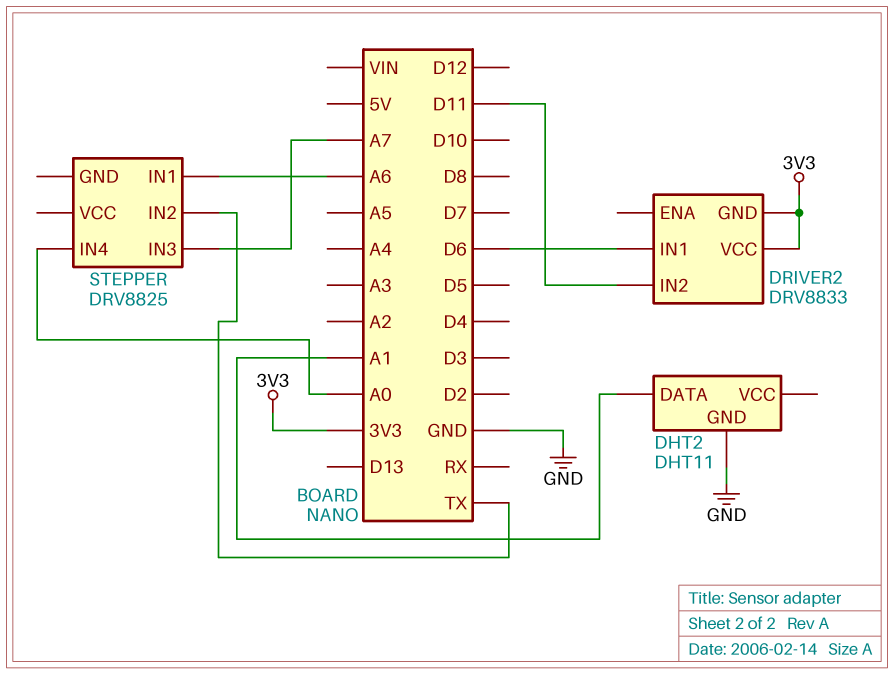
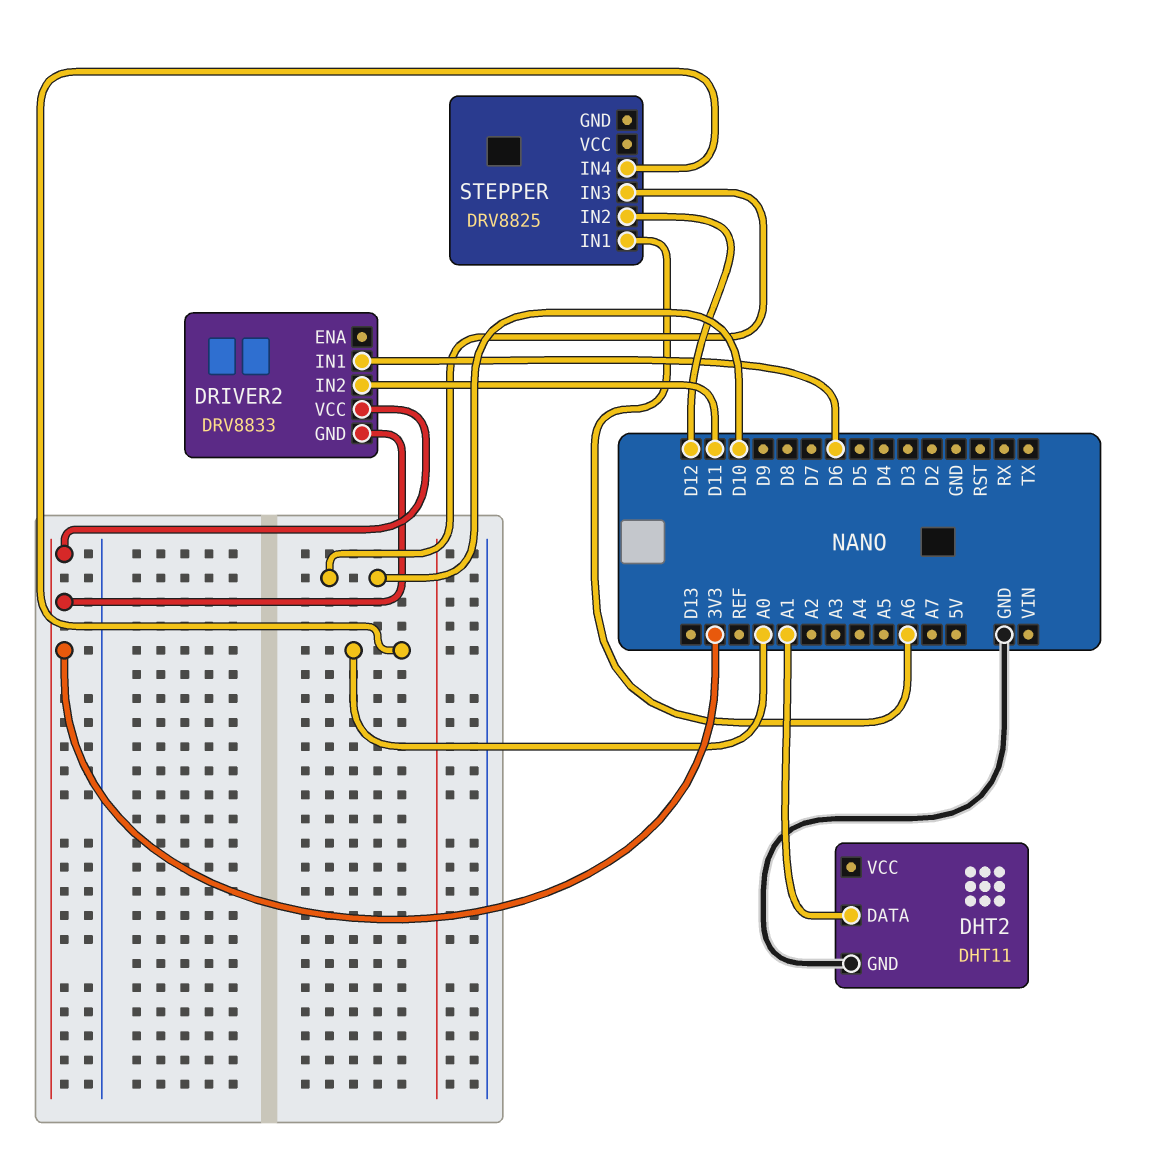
STEPPER pin IN2: TX -> D12
STEPPER pin IN3: A7 -> D10

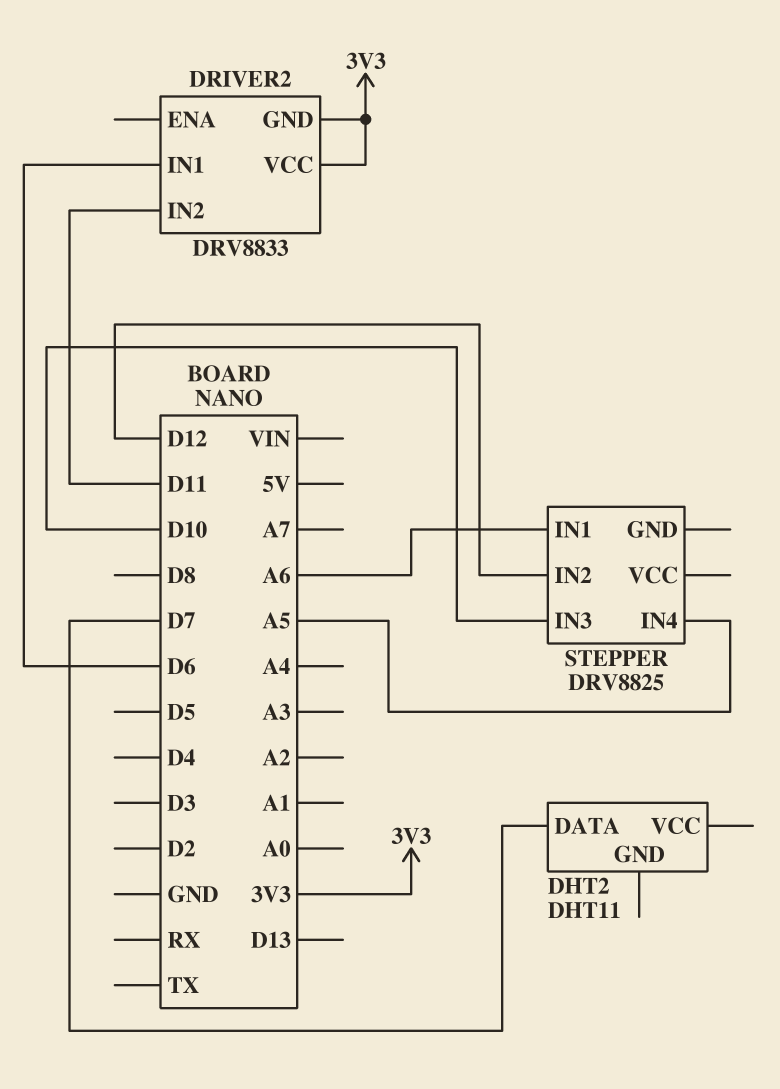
DHT2 pin DATA: A1 -> D7
DHT2 pin GND: GND -> none
STEPPER pin IN4: A0 -> A5

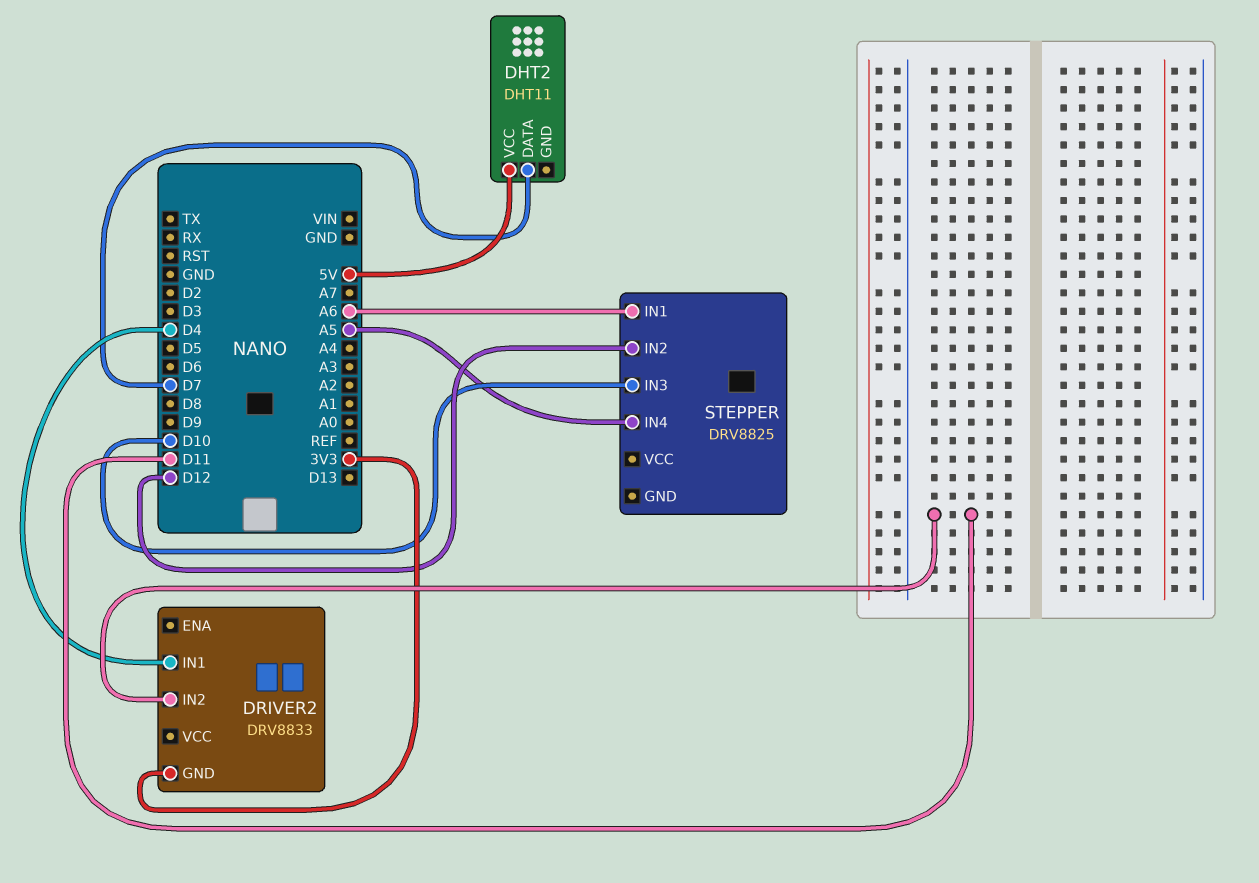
DHT2 pin VCC: none -> 5V
DRIVER2 pin IN1: D6 -> D4
DRIVER2 pin VCC: 3V3 -> none

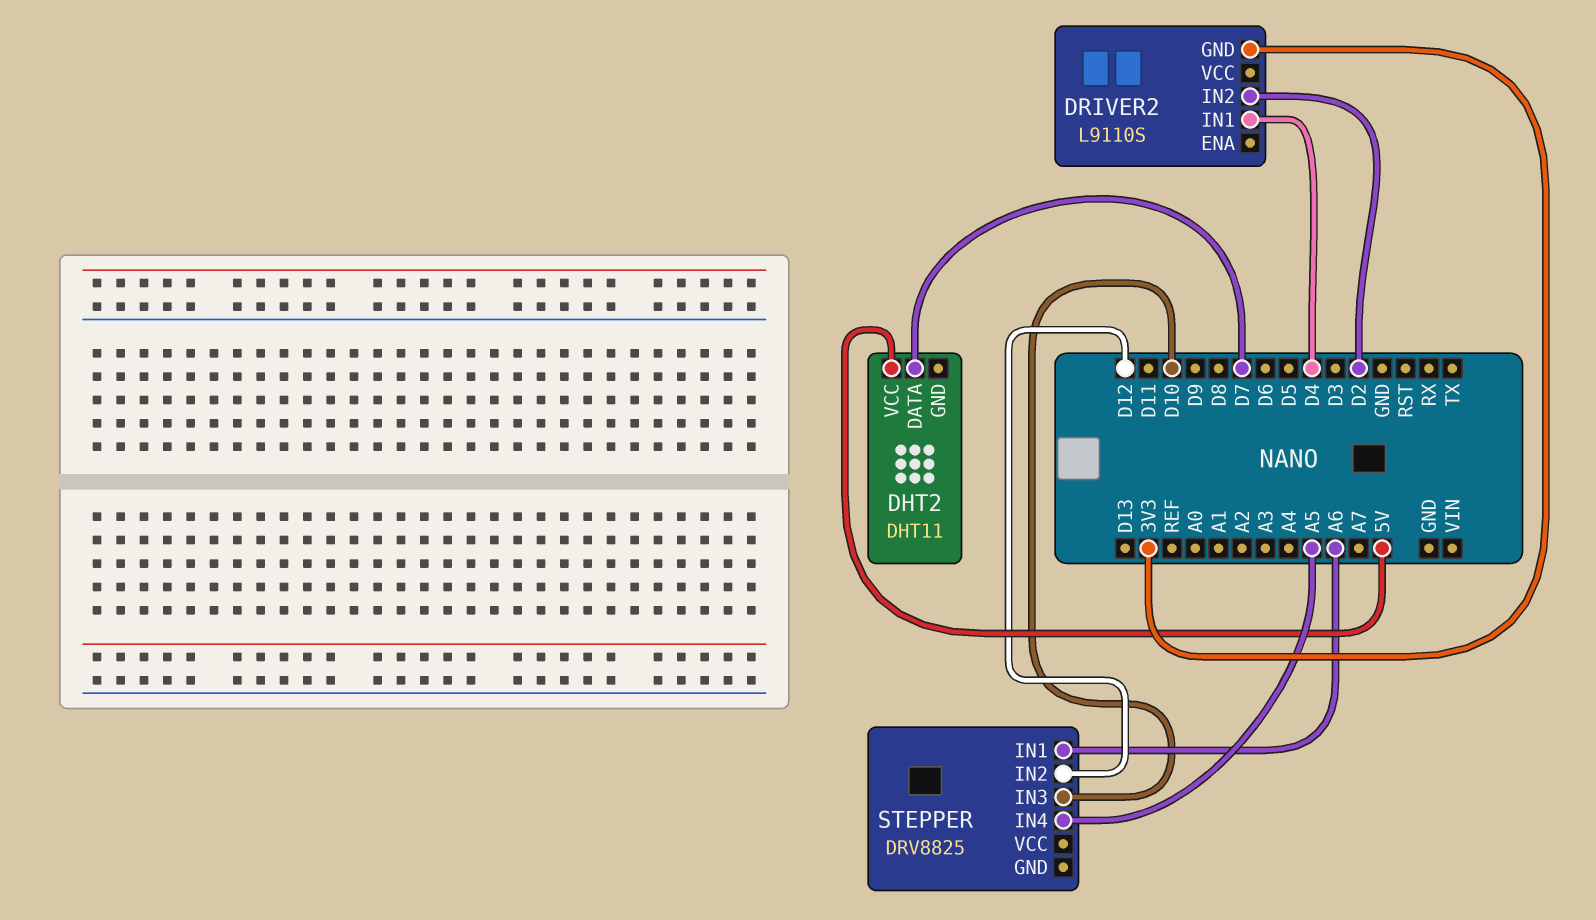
DRIVER2: DRV8833 -> L9110S
DRIVER2 pin IN2: D11 -> D2

